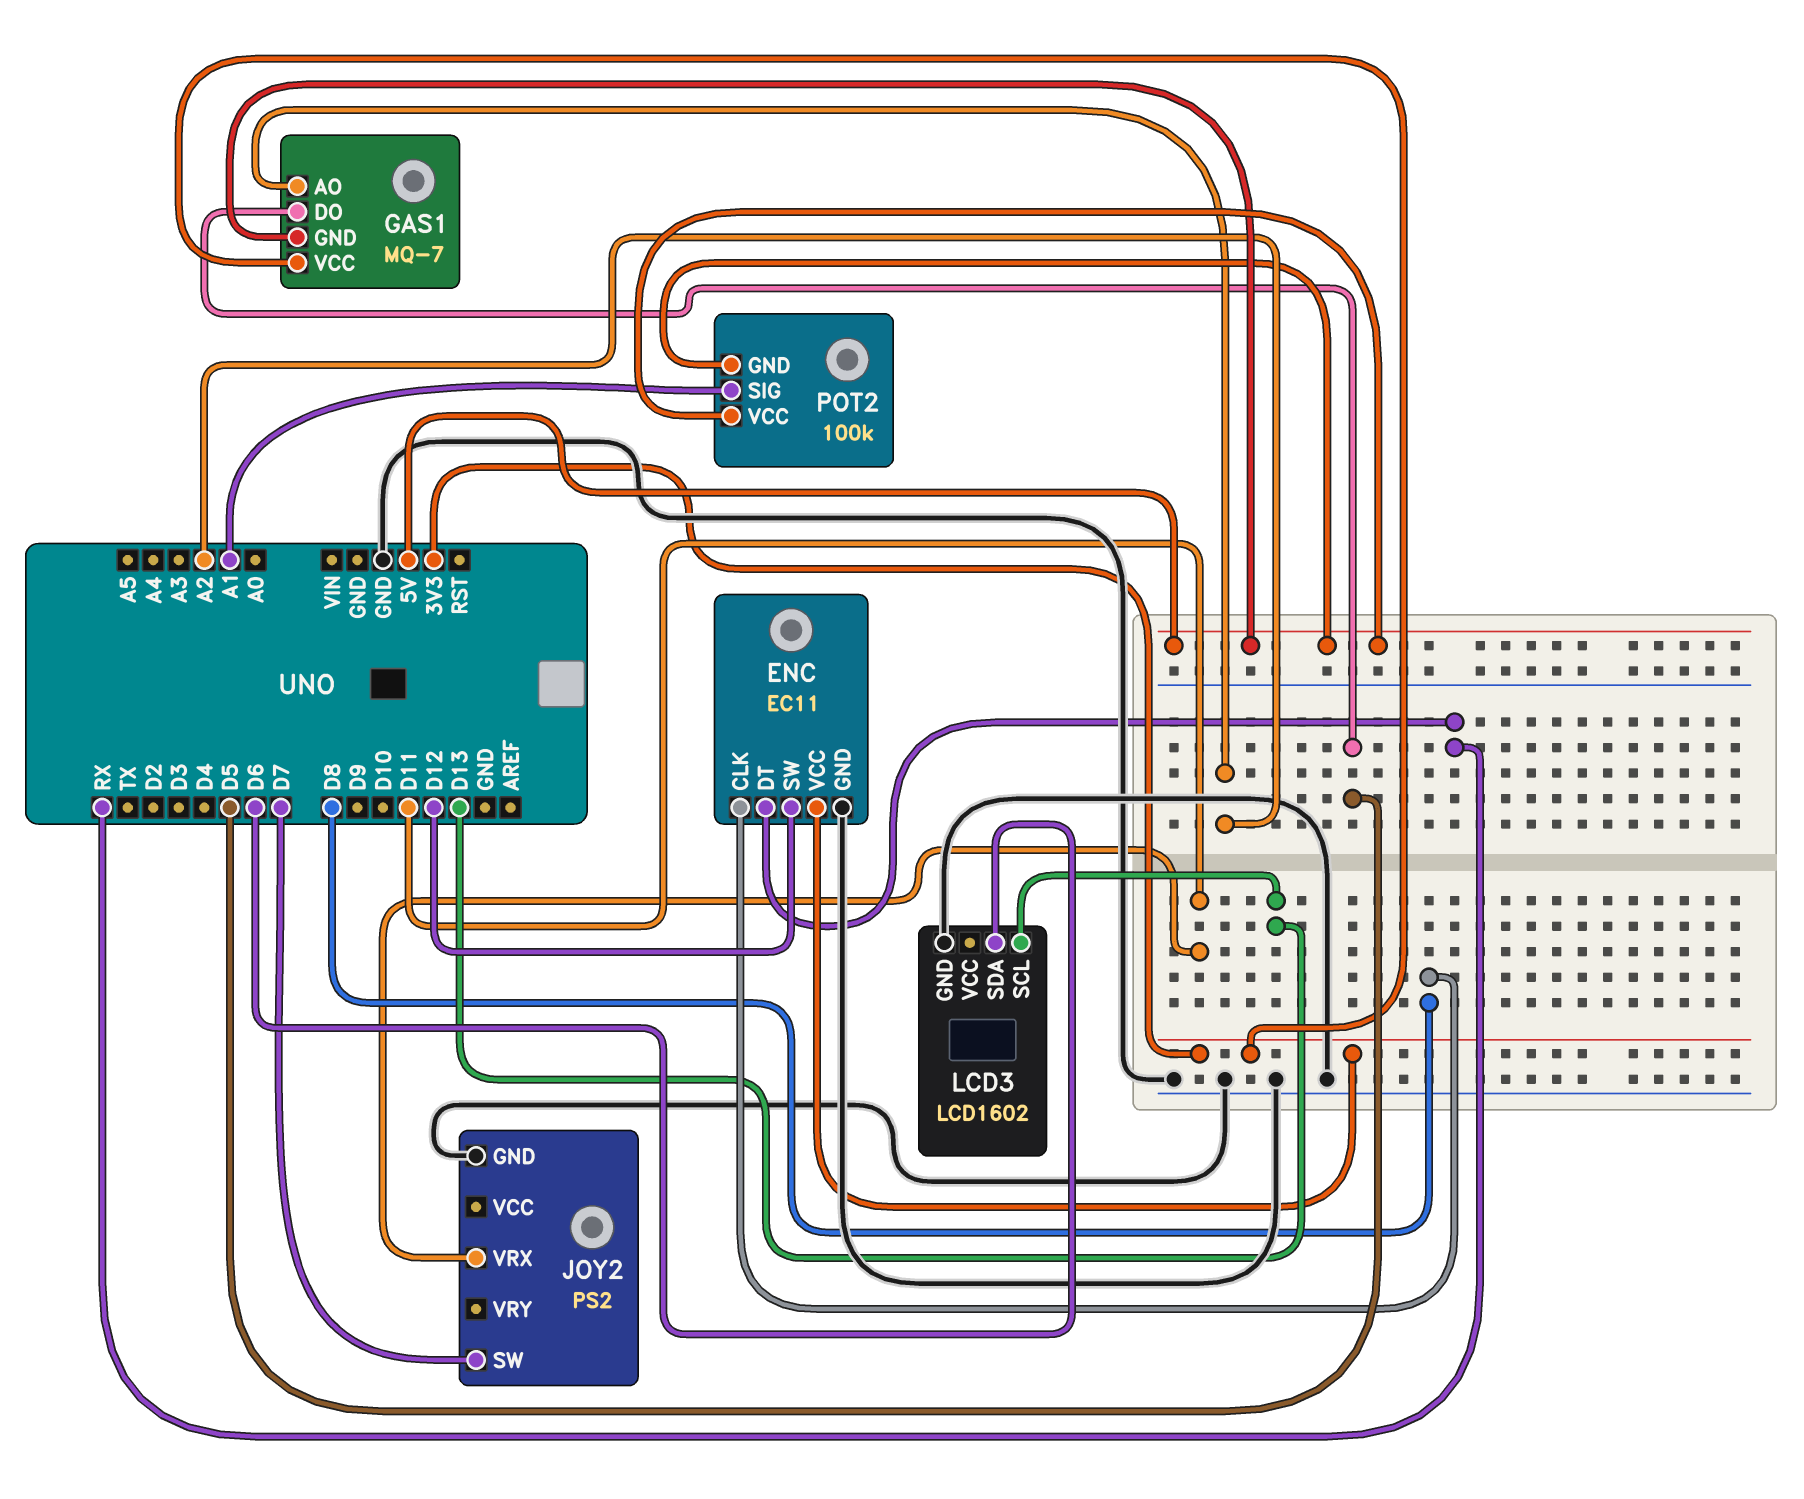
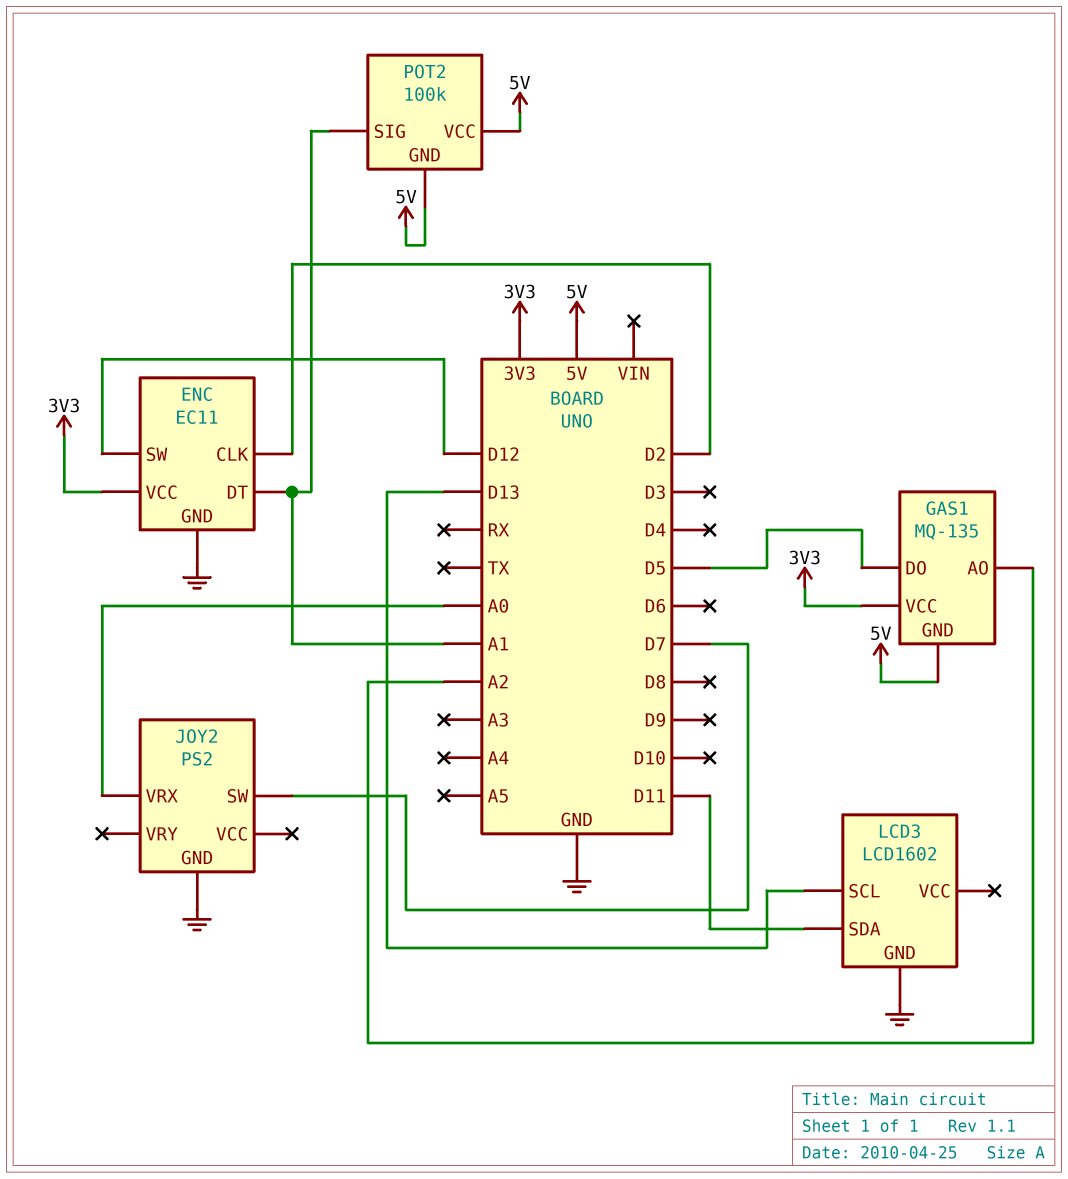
ENC pin CLK: D8 -> D2
ENC pin DT: RX -> A1
GAS1: MQ-7 -> MQ-135
JOY2 pin VRX: D11 -> A0
LCD3 pin SDA: D6 -> D11

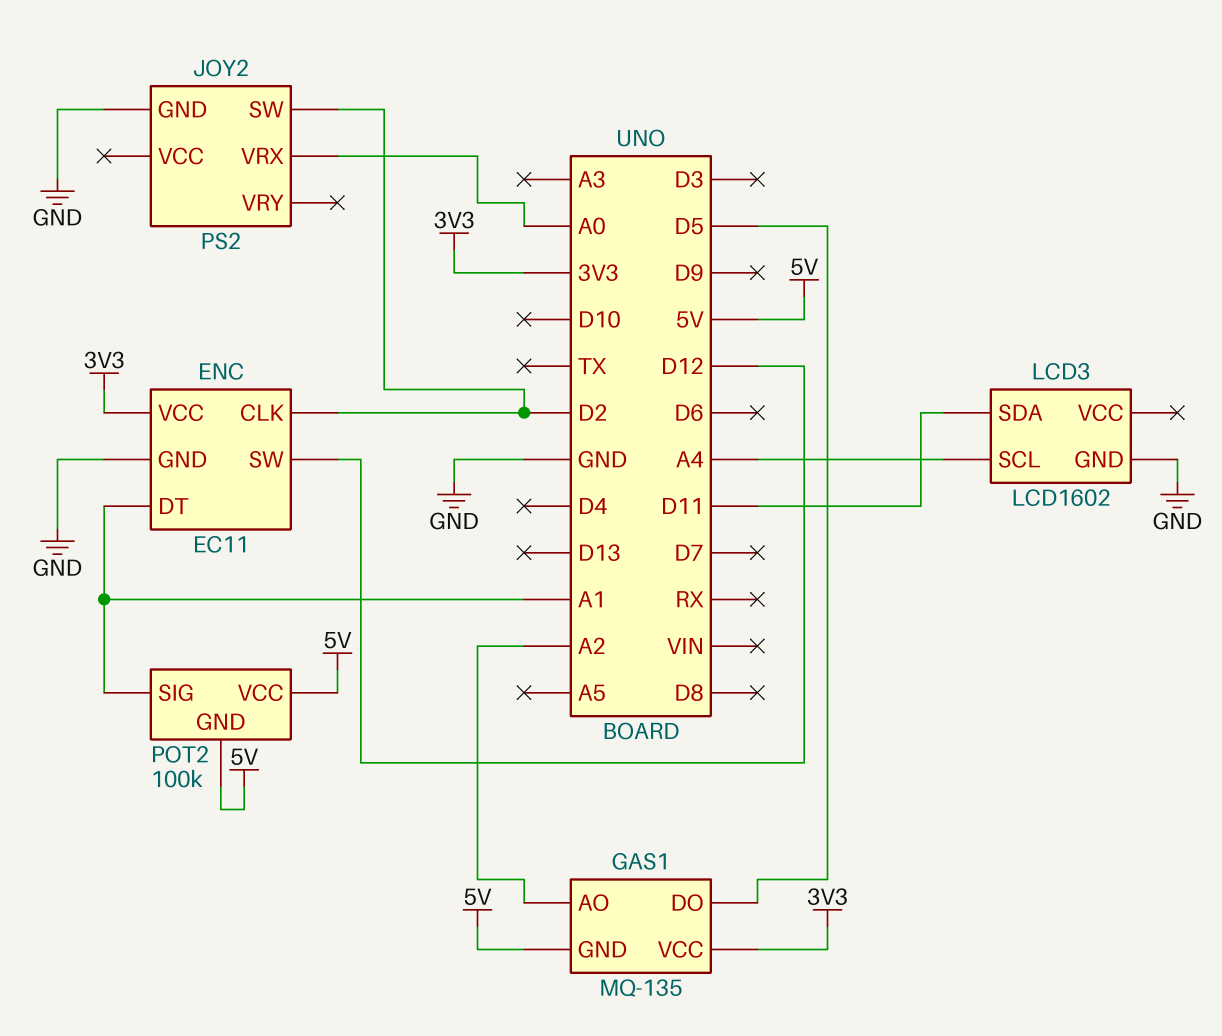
JOY2 pin SW: D7 -> D2
LCD3 pin SCL: D13 -> A4

